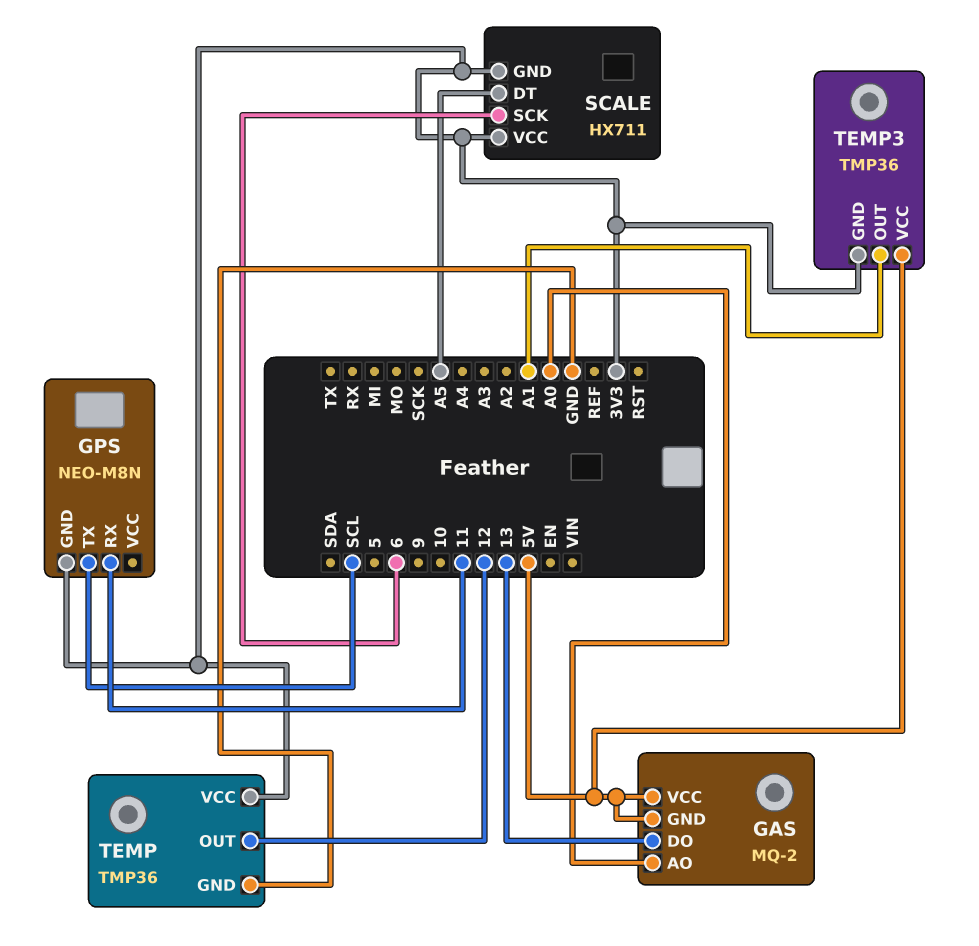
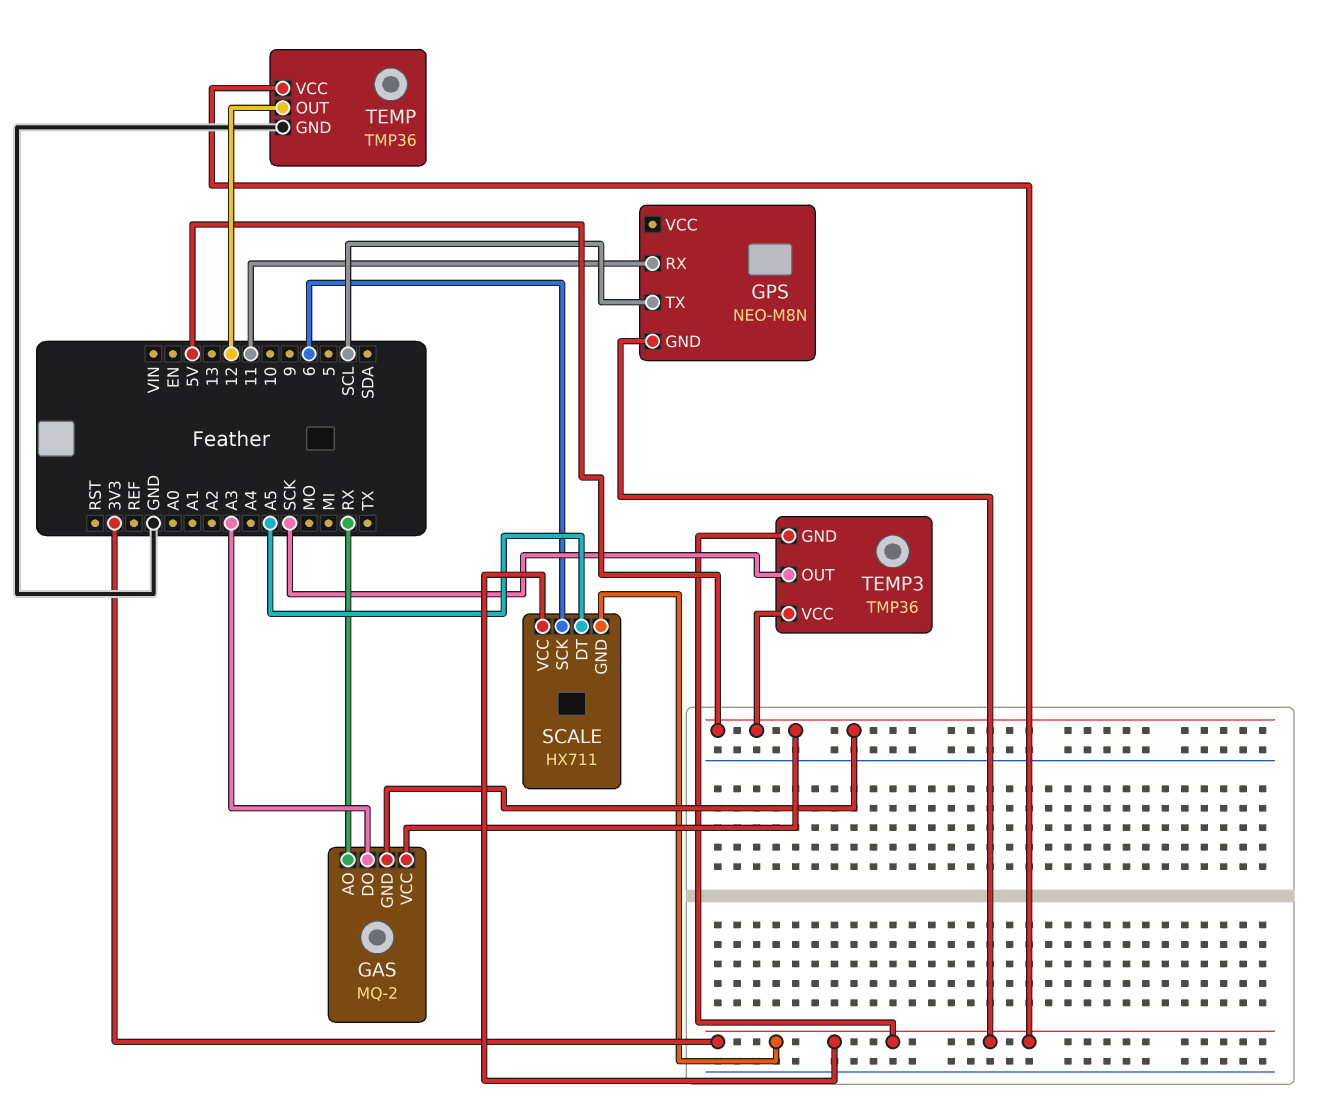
GAS pin AO: A0 -> RX
GAS pin DO: 13 -> A3
TEMP3 pin OUT: A1 -> SCK

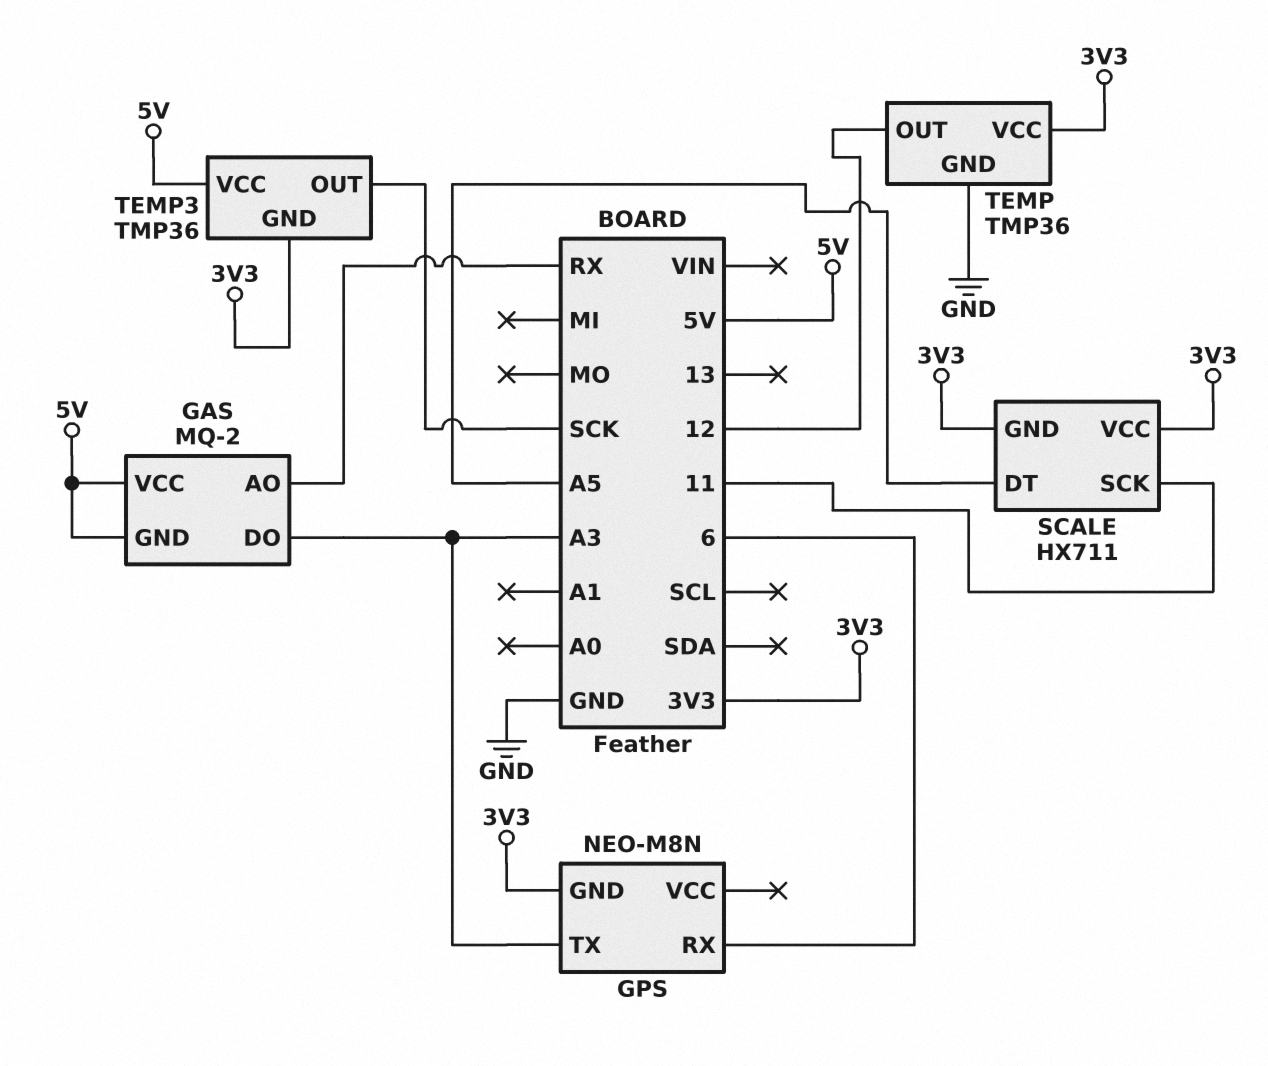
GPS pin RX: 11 -> 6
GPS pin TX: SCL -> A3
SCALE pin SCK: 6 -> 11

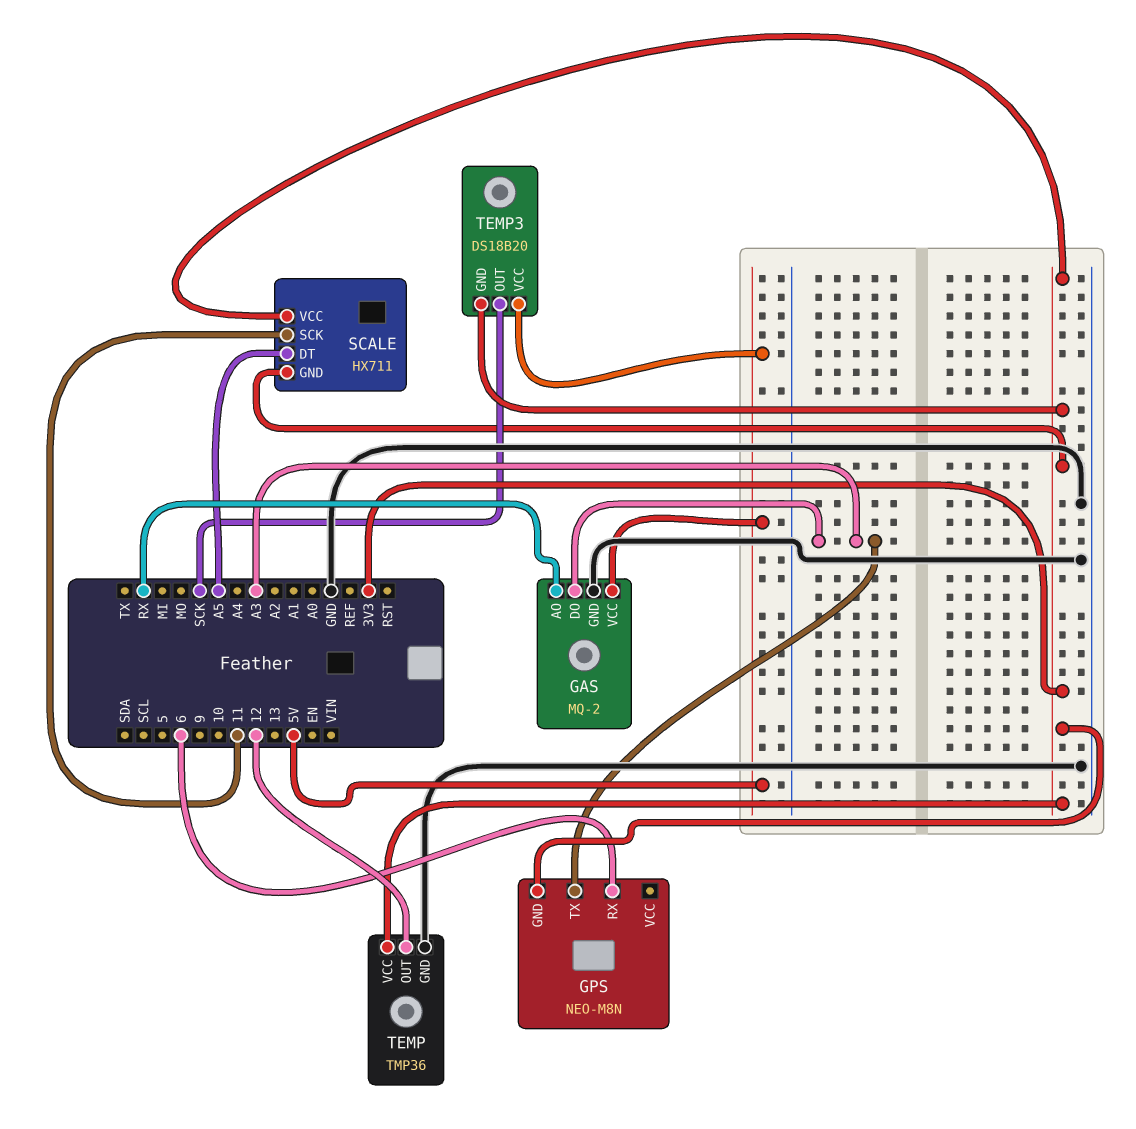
GAS pin GND: 5V -> GND
TEMP3: TMP36 -> DS18B20

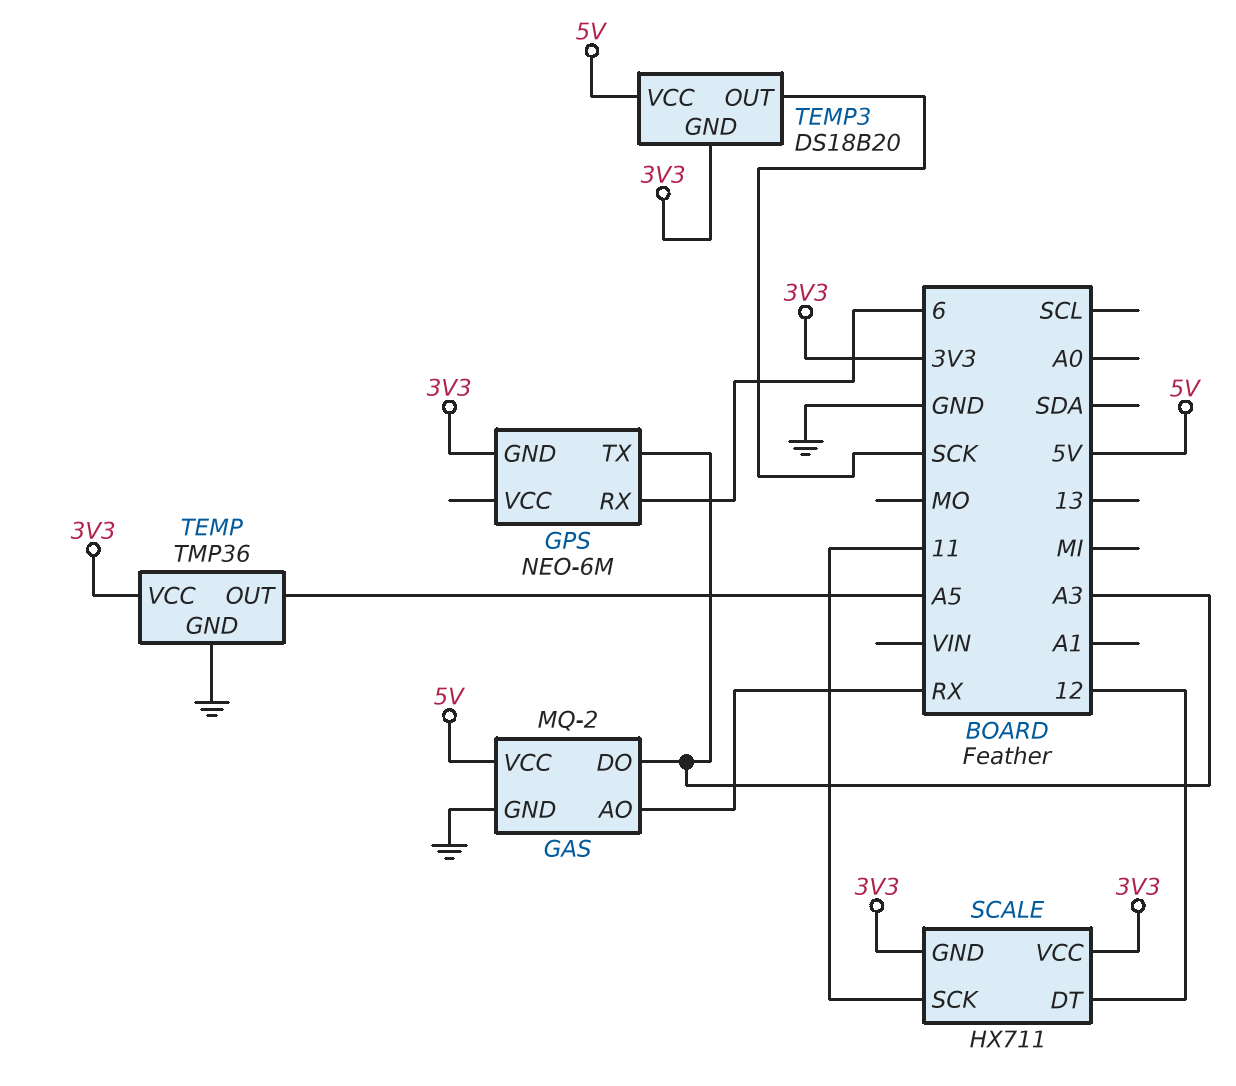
GPS: NEO-M8N -> NEO-6M
SCALE pin DT: A5 -> 12
TEMP pin OUT: 12 -> A5

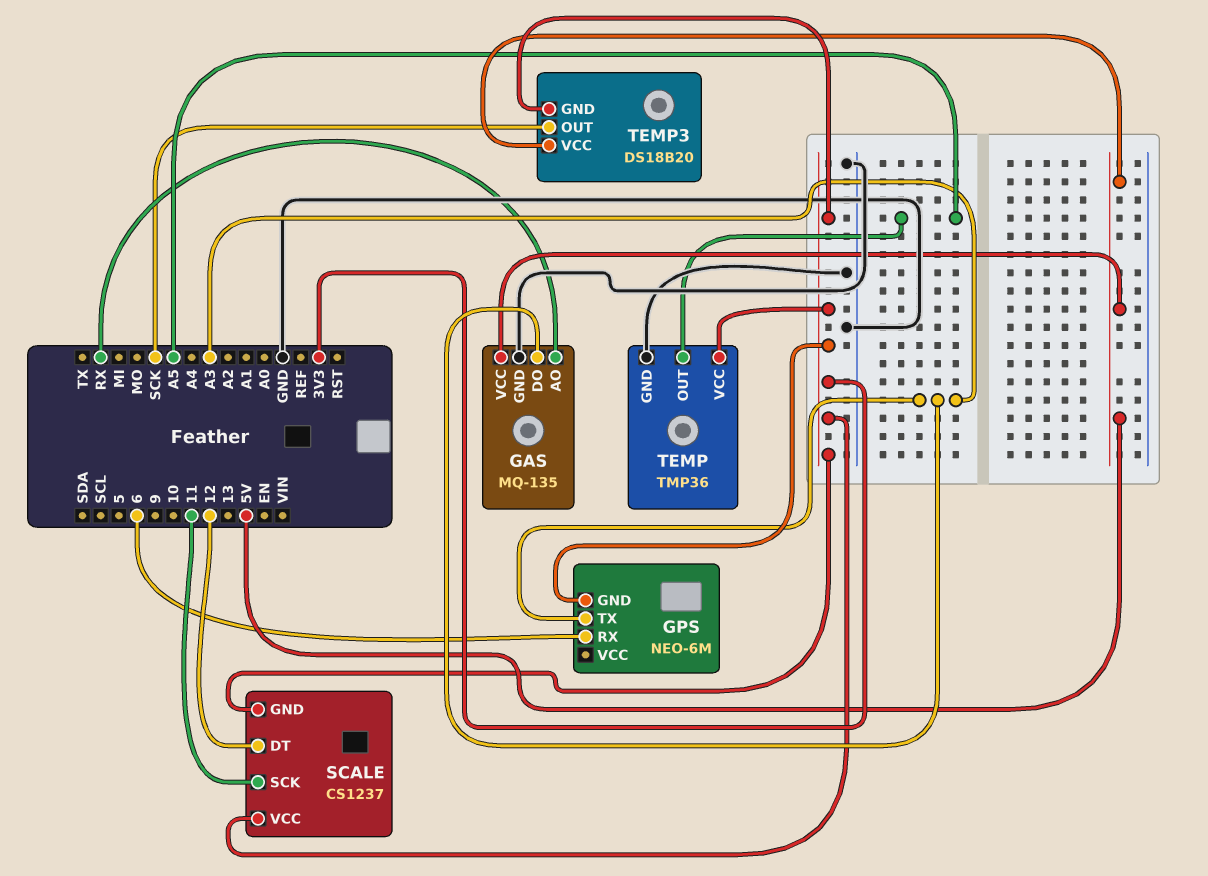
GAS: MQ-2 -> MQ-135
SCALE: HX711 -> CS1237

